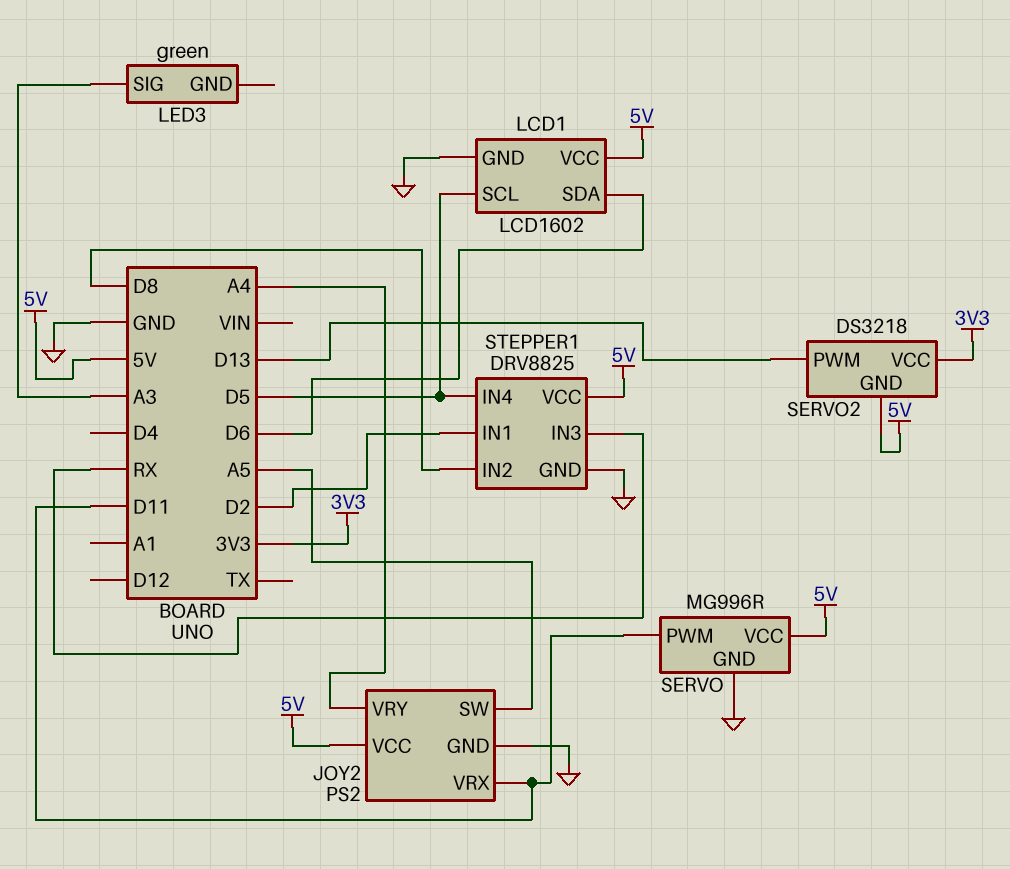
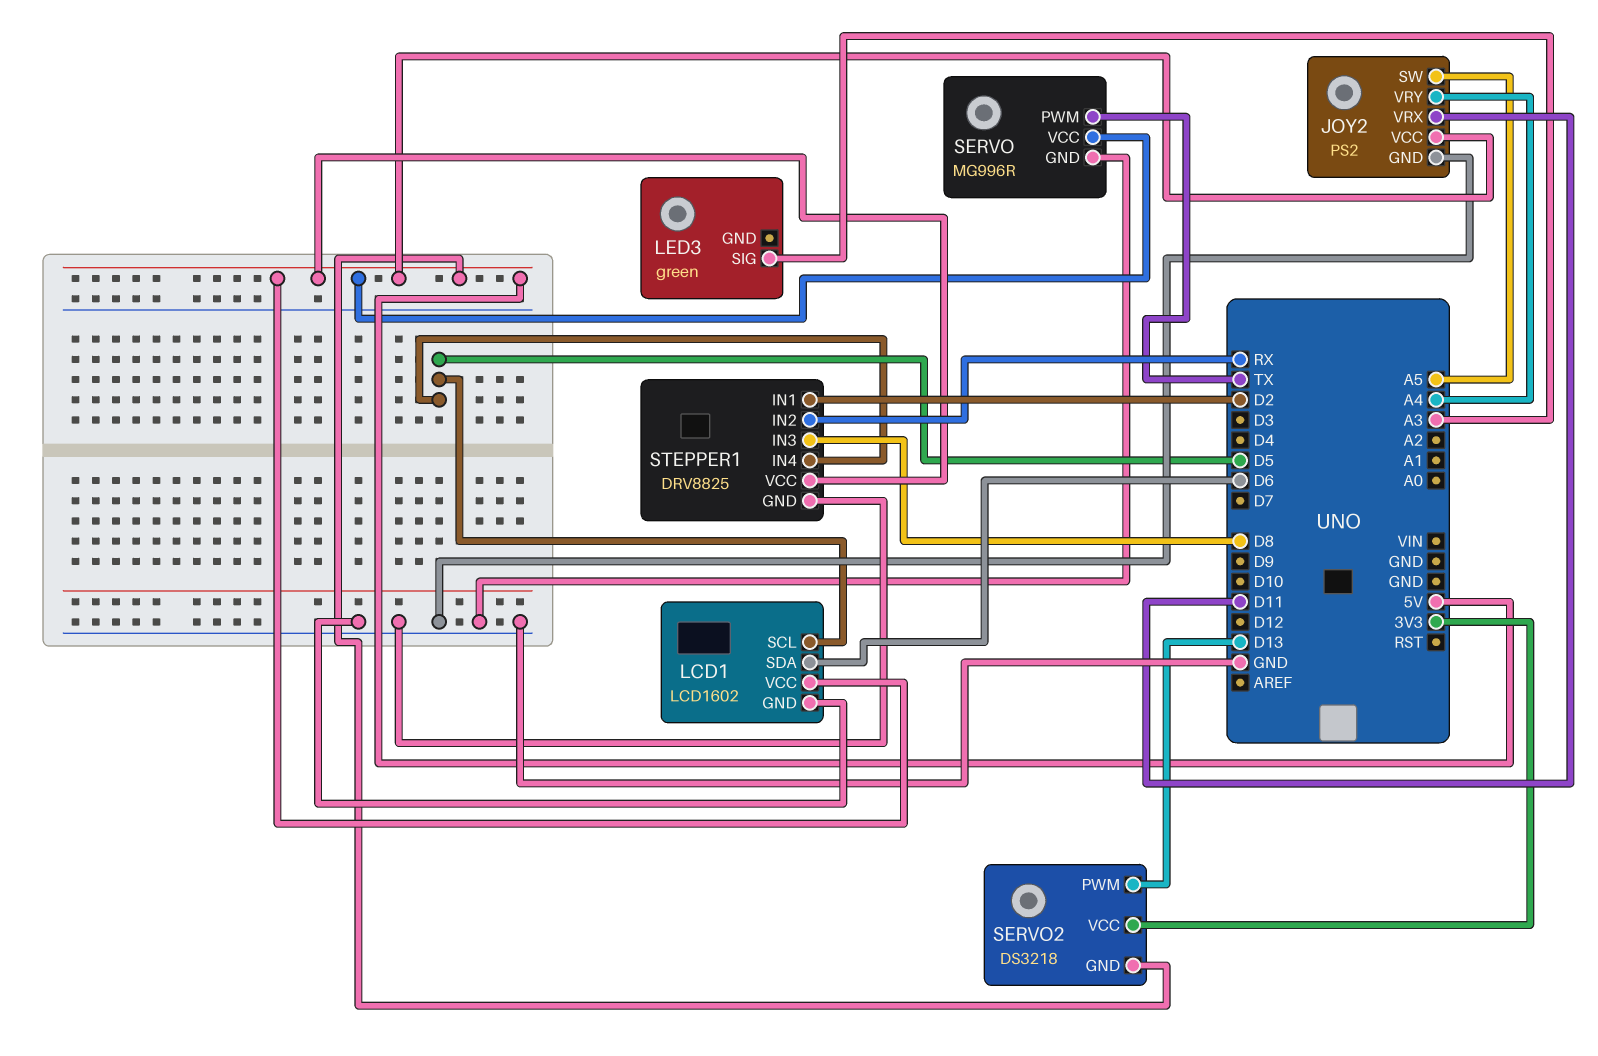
SERVO pin PWM: D11 -> TX
STEPPER1 pin IN2: D8 -> RX
STEPPER1 pin IN3: RX -> D8

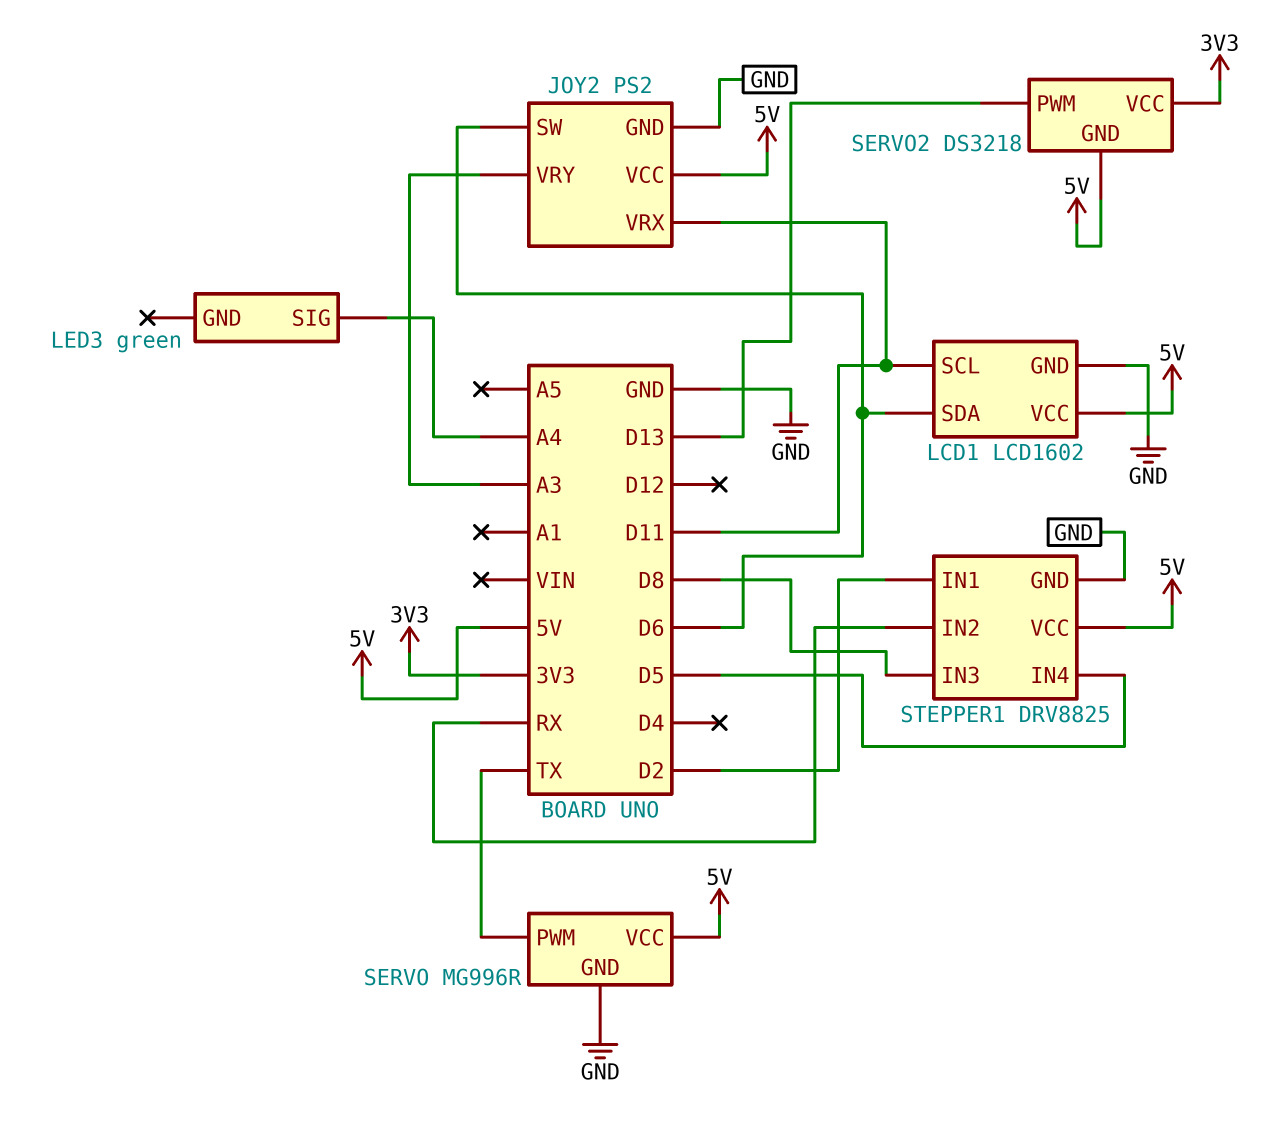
JOY2 pin SW: A5 -> D6
JOY2 pin VRY: A4 -> A3
LCD1 pin SCL: D5 -> D11
LED3 pin SIG: A3 -> A4

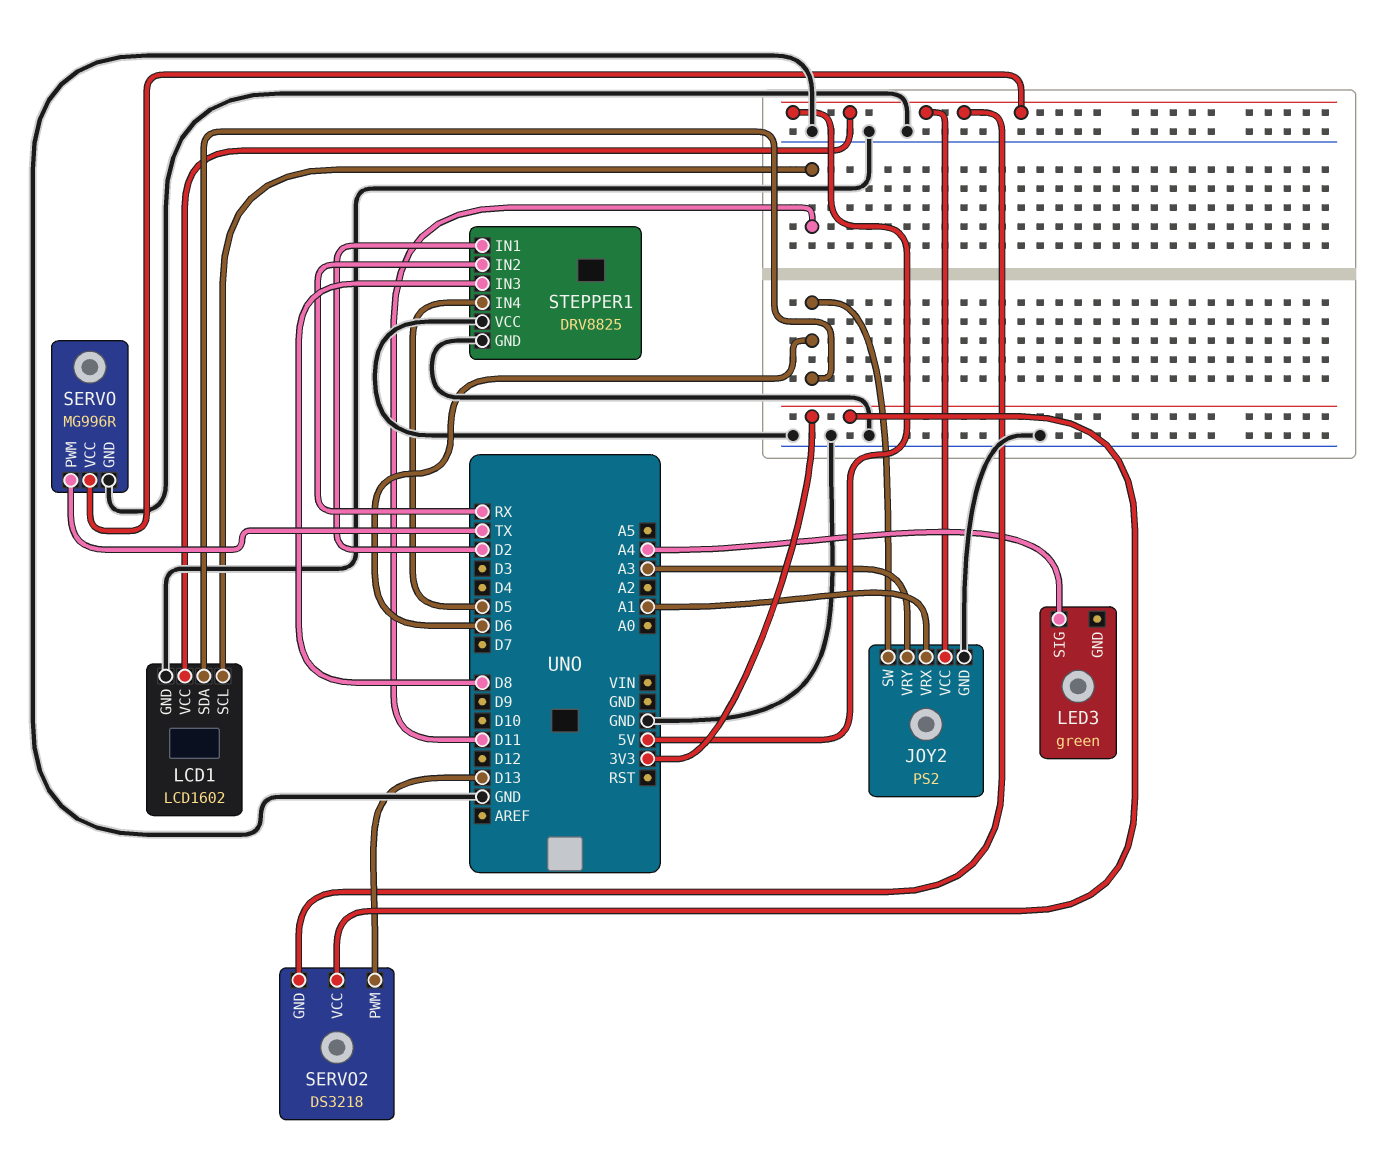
JOY2 pin VRX: D11 -> A1
STEPPER1 pin VCC: 5V -> GND

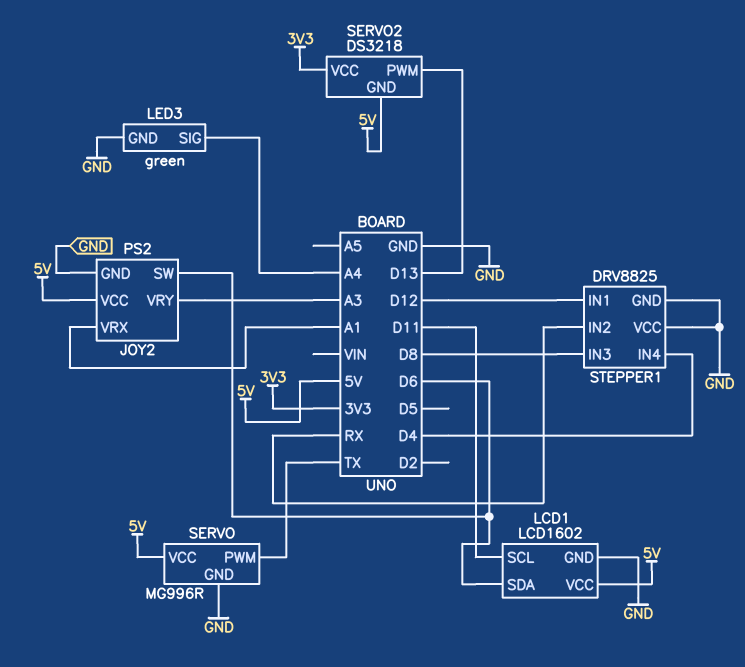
LED3 pin GND: none -> GND
STEPPER1 pin IN1: D2 -> D12
STEPPER1 pin IN4: D5 -> D4

